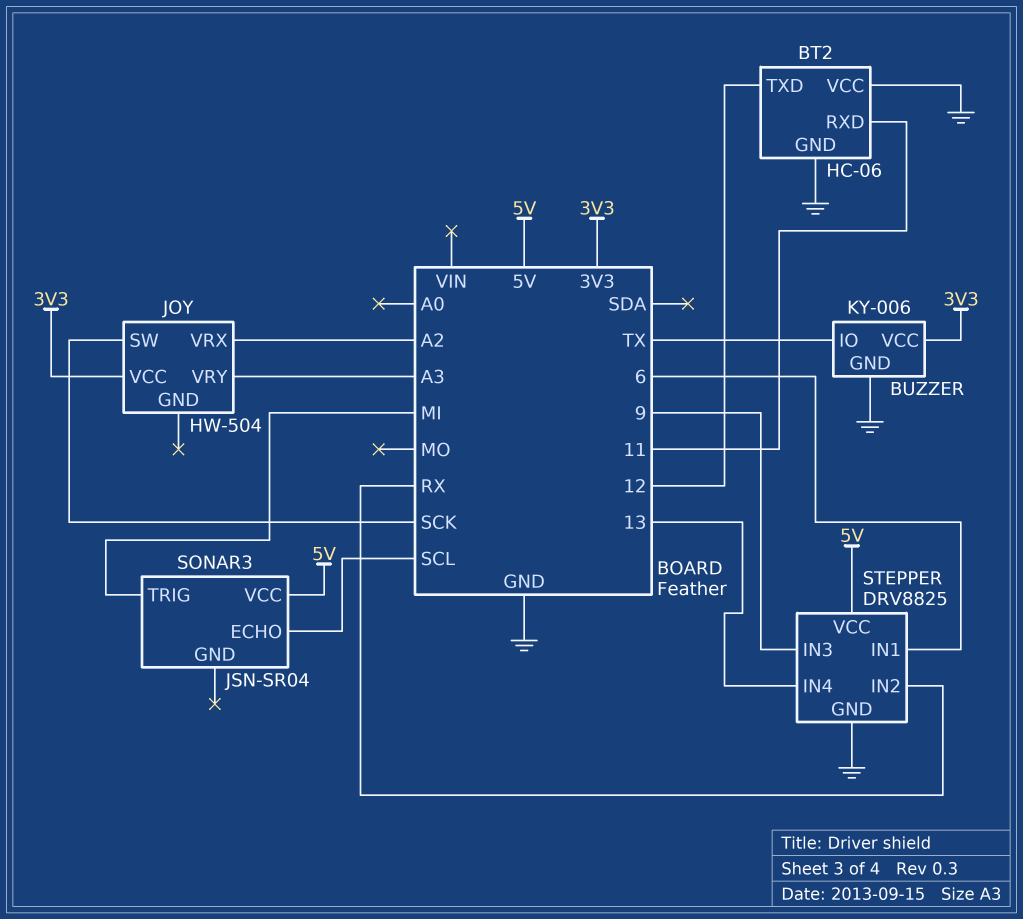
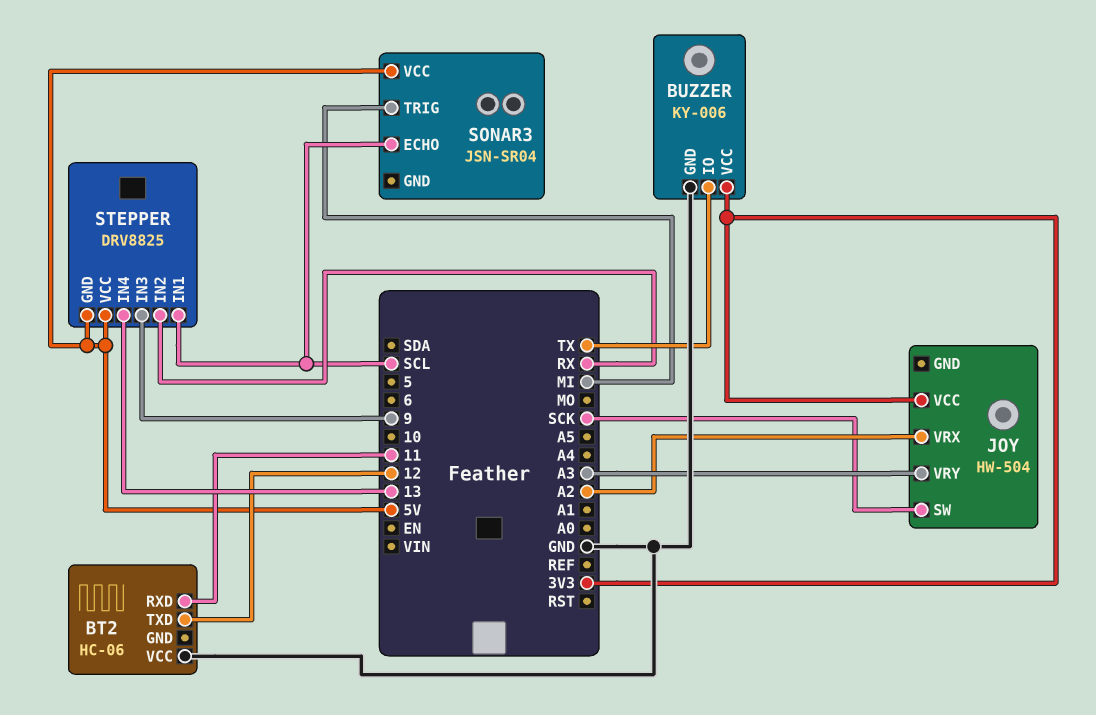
BT2 pin GND: GND -> none
STEPPER pin GND: GND -> 5V
STEPPER pin IN1: 6 -> SCL

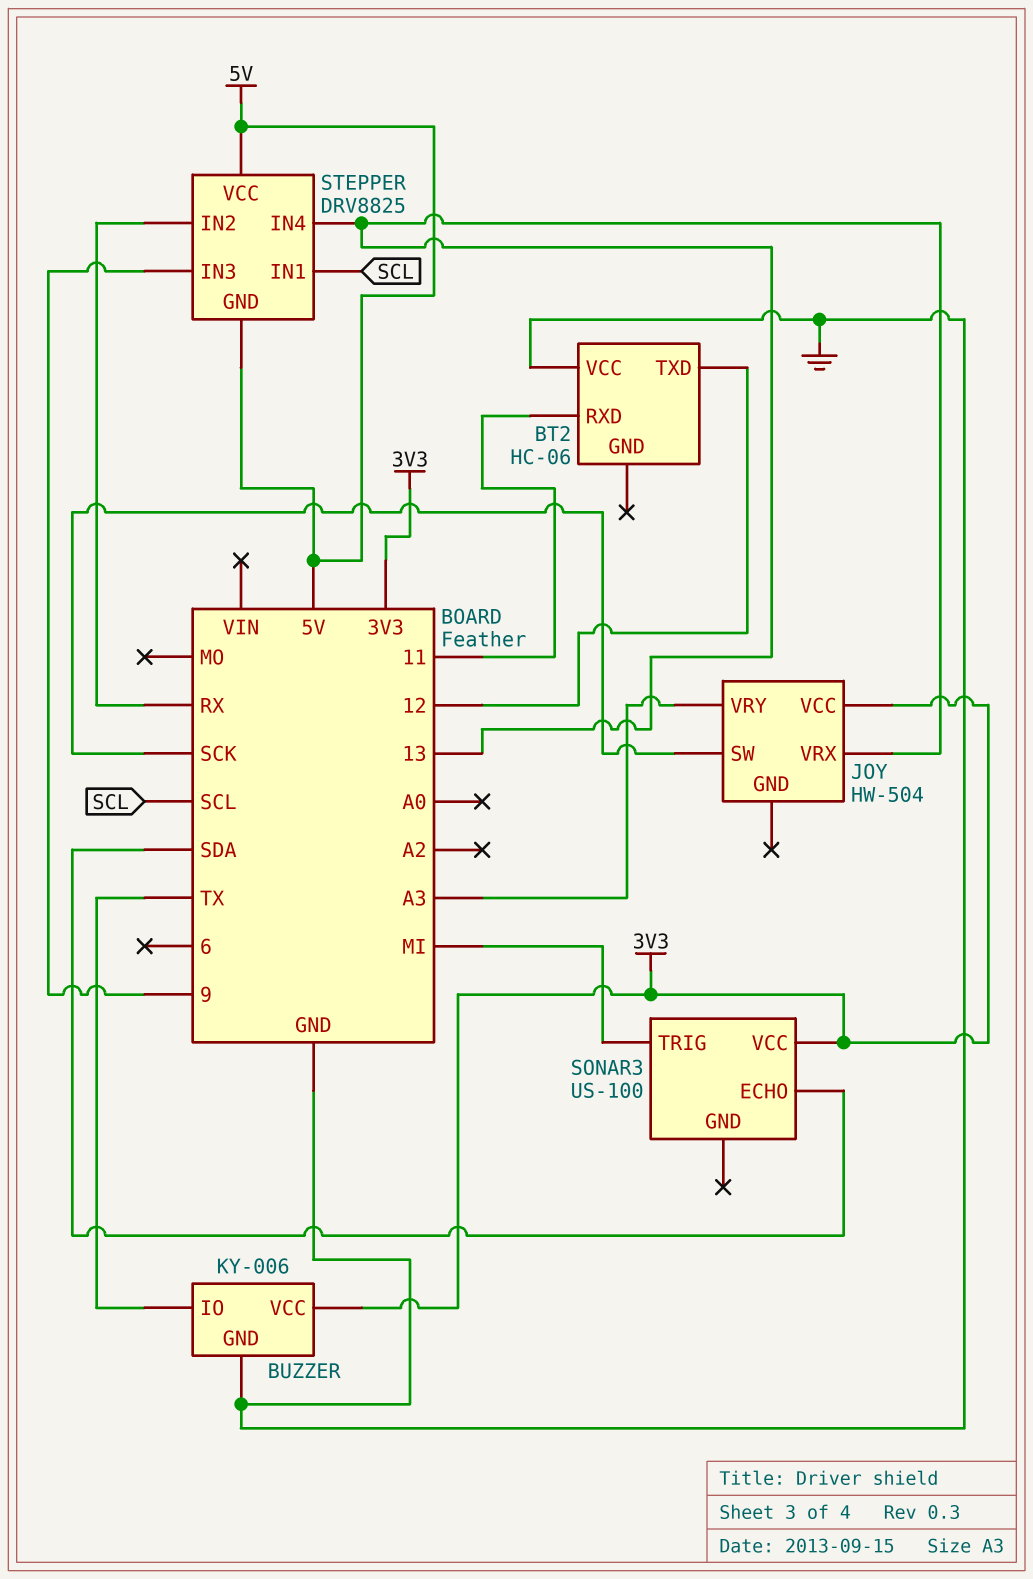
JOY pin VRX: A2 -> 13
SONAR3: JSN-SR04 -> US-100
SONAR3 pin ECHO: SCL -> SDA
SONAR3 pin VCC: 5V -> 3V3

